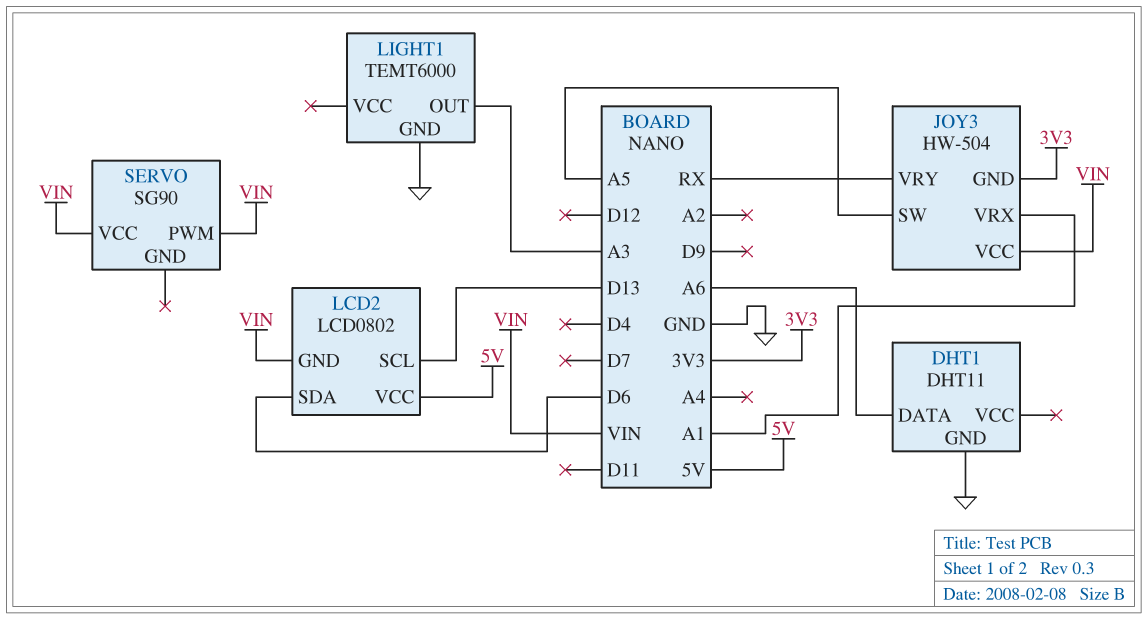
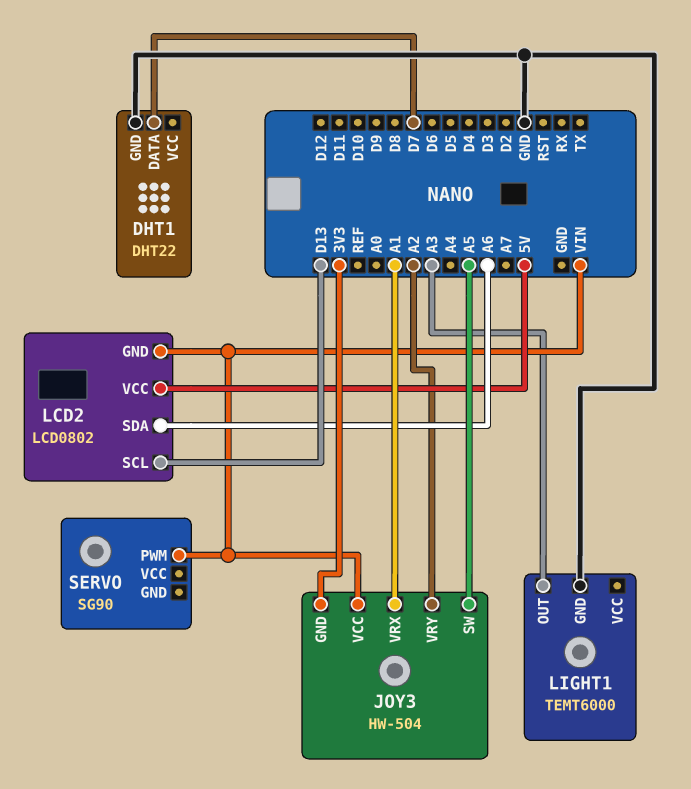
DHT1: DHT11 -> DHT22
DHT1 pin DATA: A6 -> D7
JOY3 pin VRY: RX -> A2
LCD2 pin SDA: D6 -> A6
SERVO pin VCC: VIN -> none

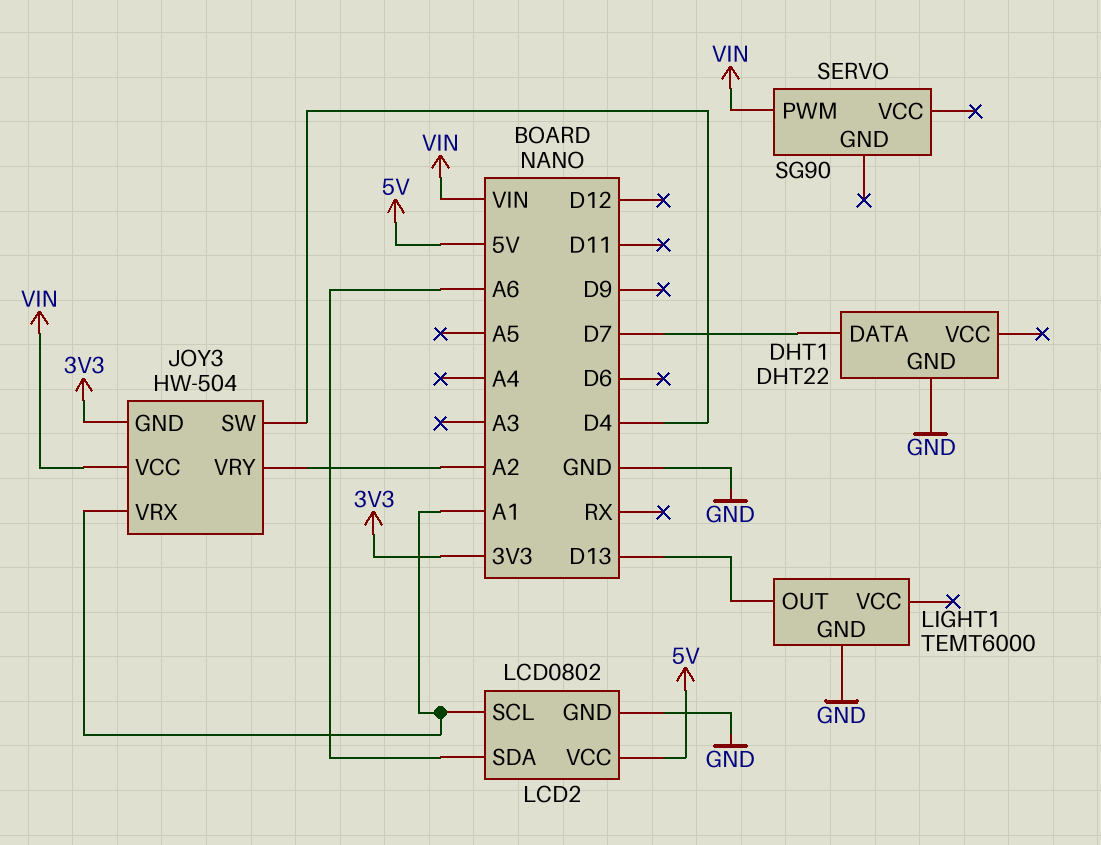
JOY3 pin SW: A5 -> D4
LCD2 pin GND: VIN -> GND
LCD2 pin SCL: D13 -> A1
LIGHT1 pin OUT: A3 -> D13

